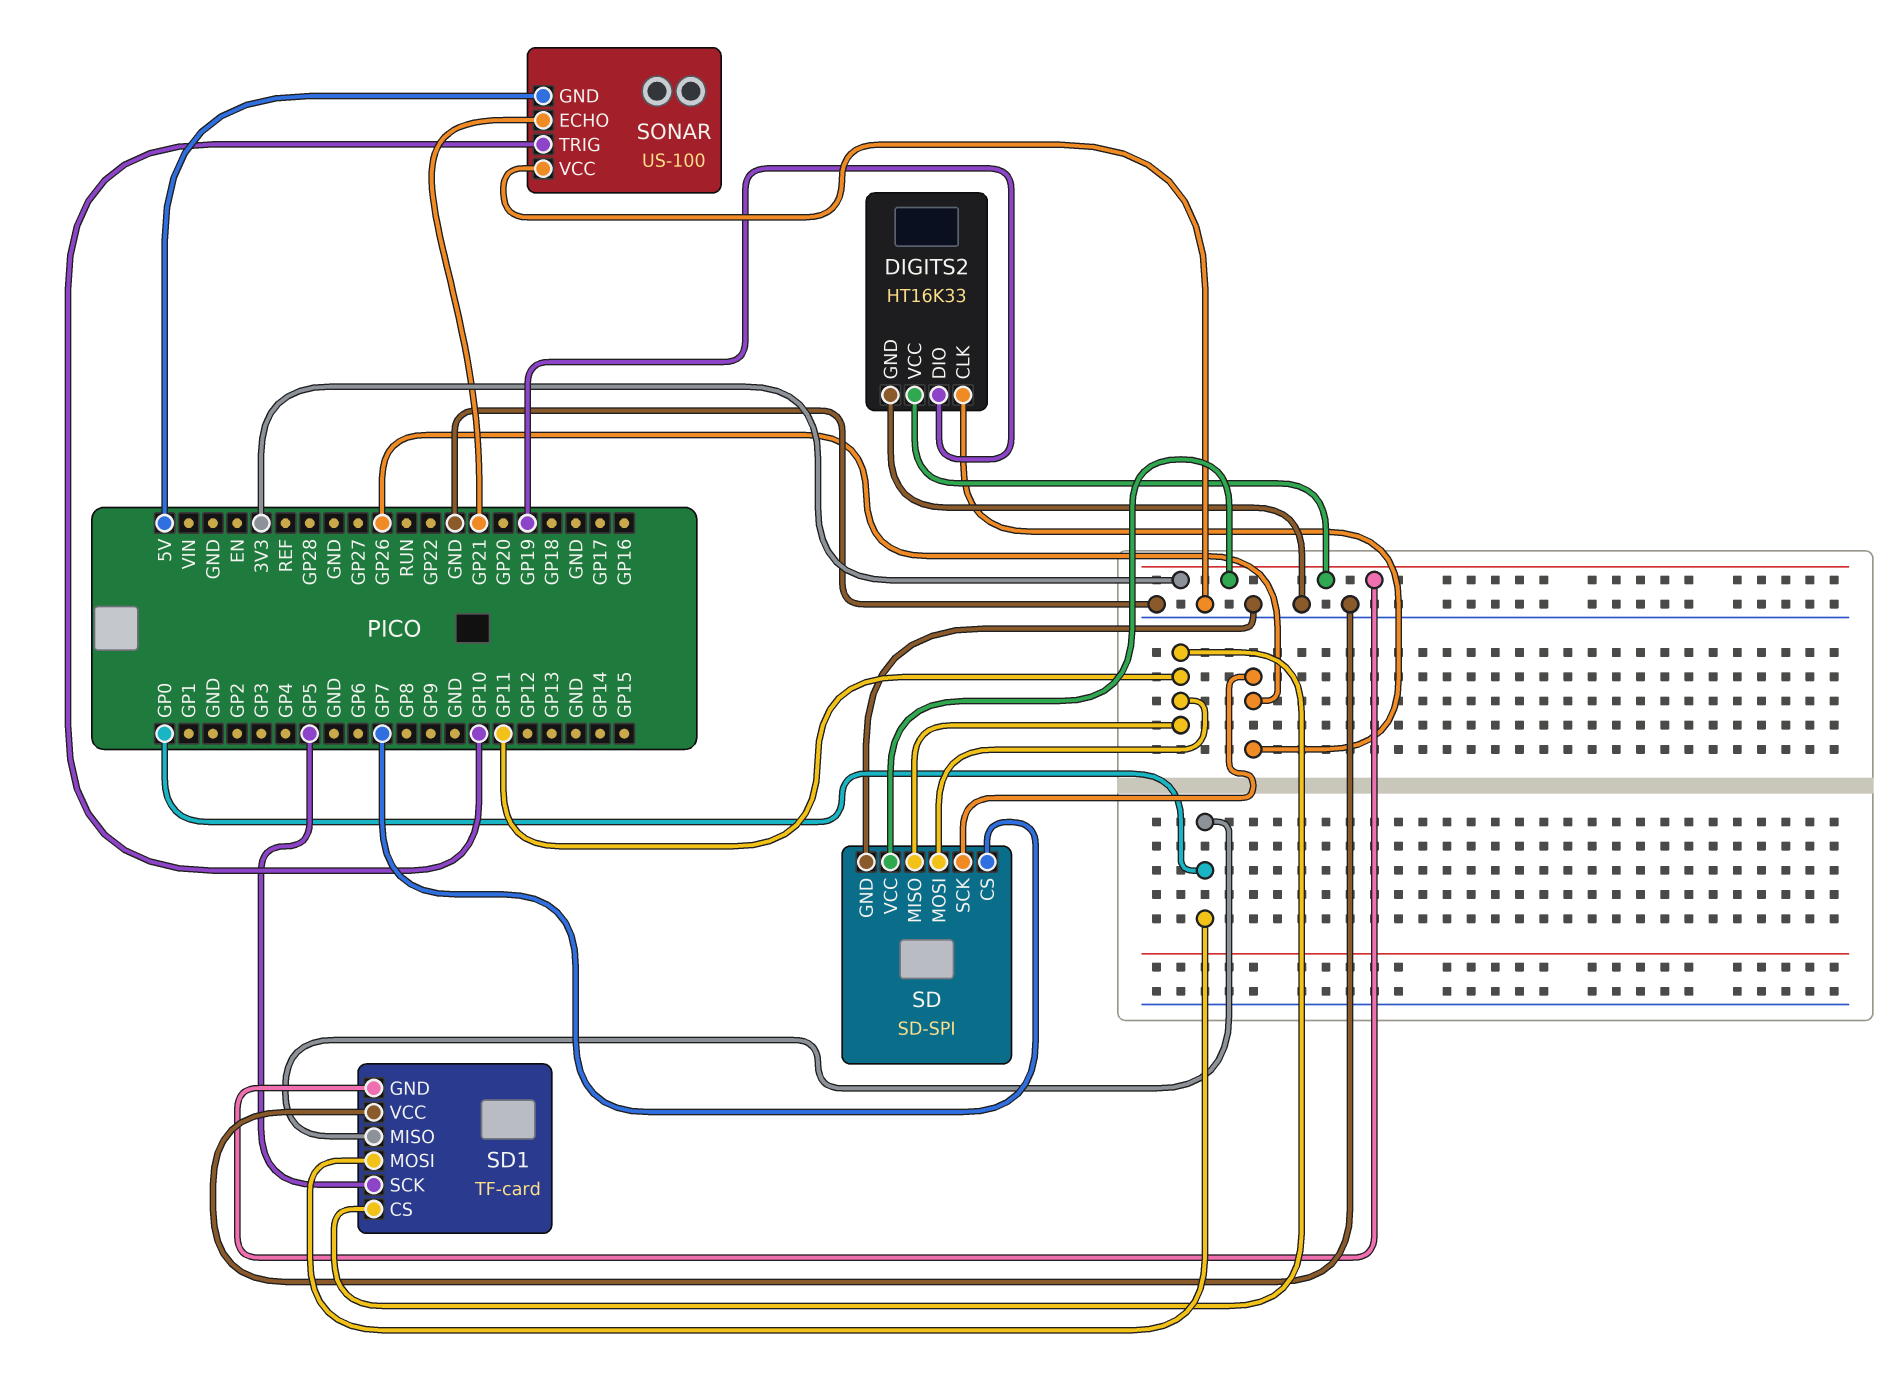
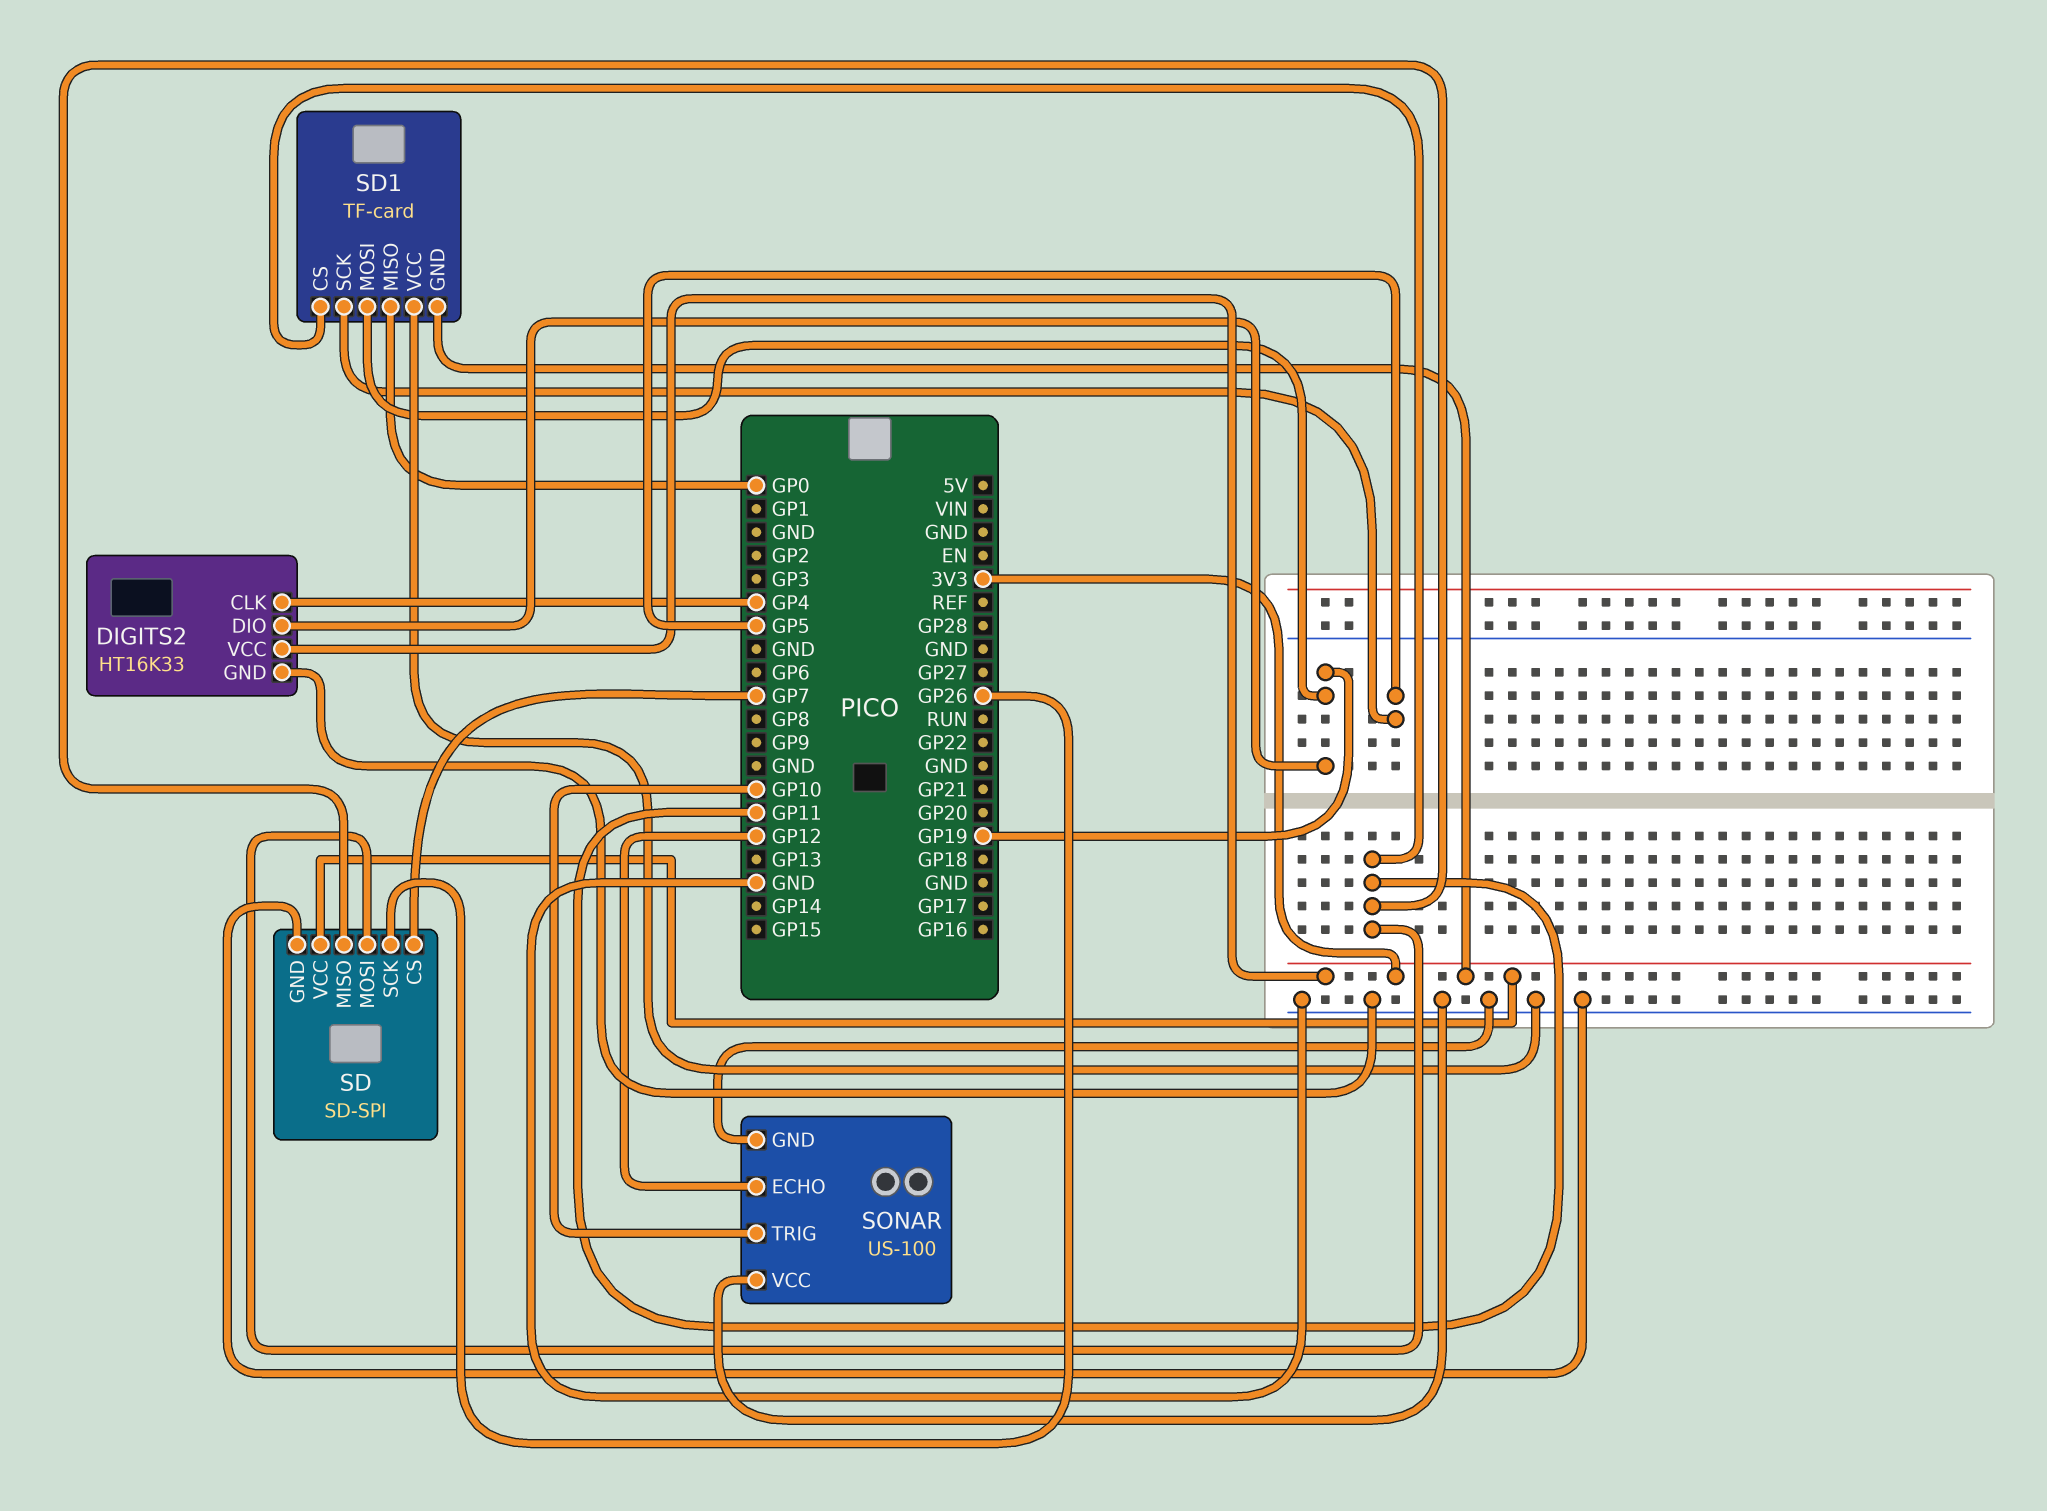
DIGITS2 pin CLK: GP26 -> GP4
SD1 pin MOSI: GP0 -> GP19
SONAR pin ECHO: GP21 -> GP12
SONAR pin GND: 5V -> GND

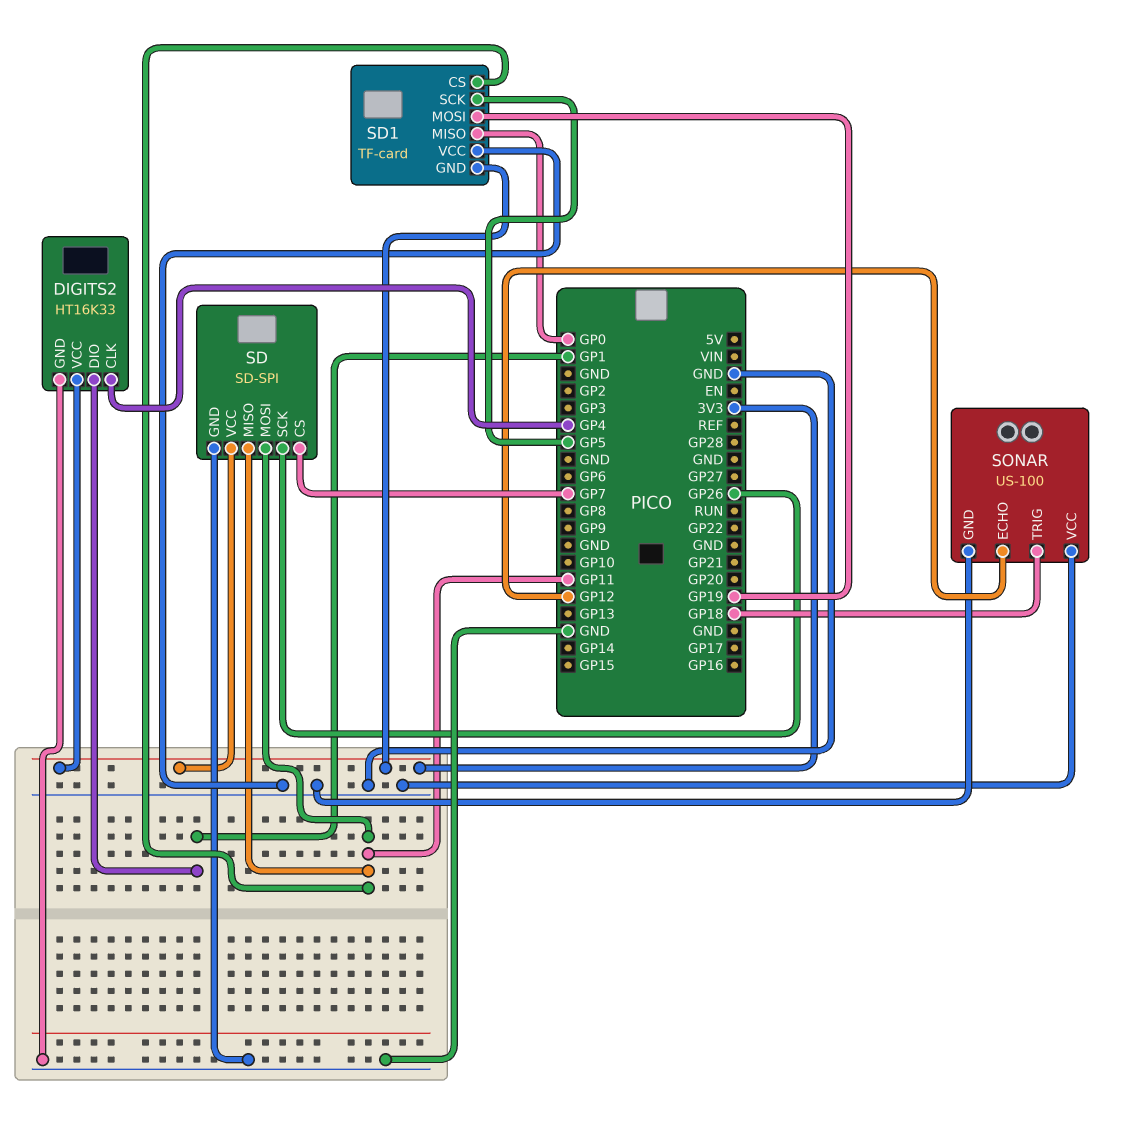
DIGITS2 pin DIO: GP19 -> GP1
SONAR pin TRIG: GP10 -> GP18

